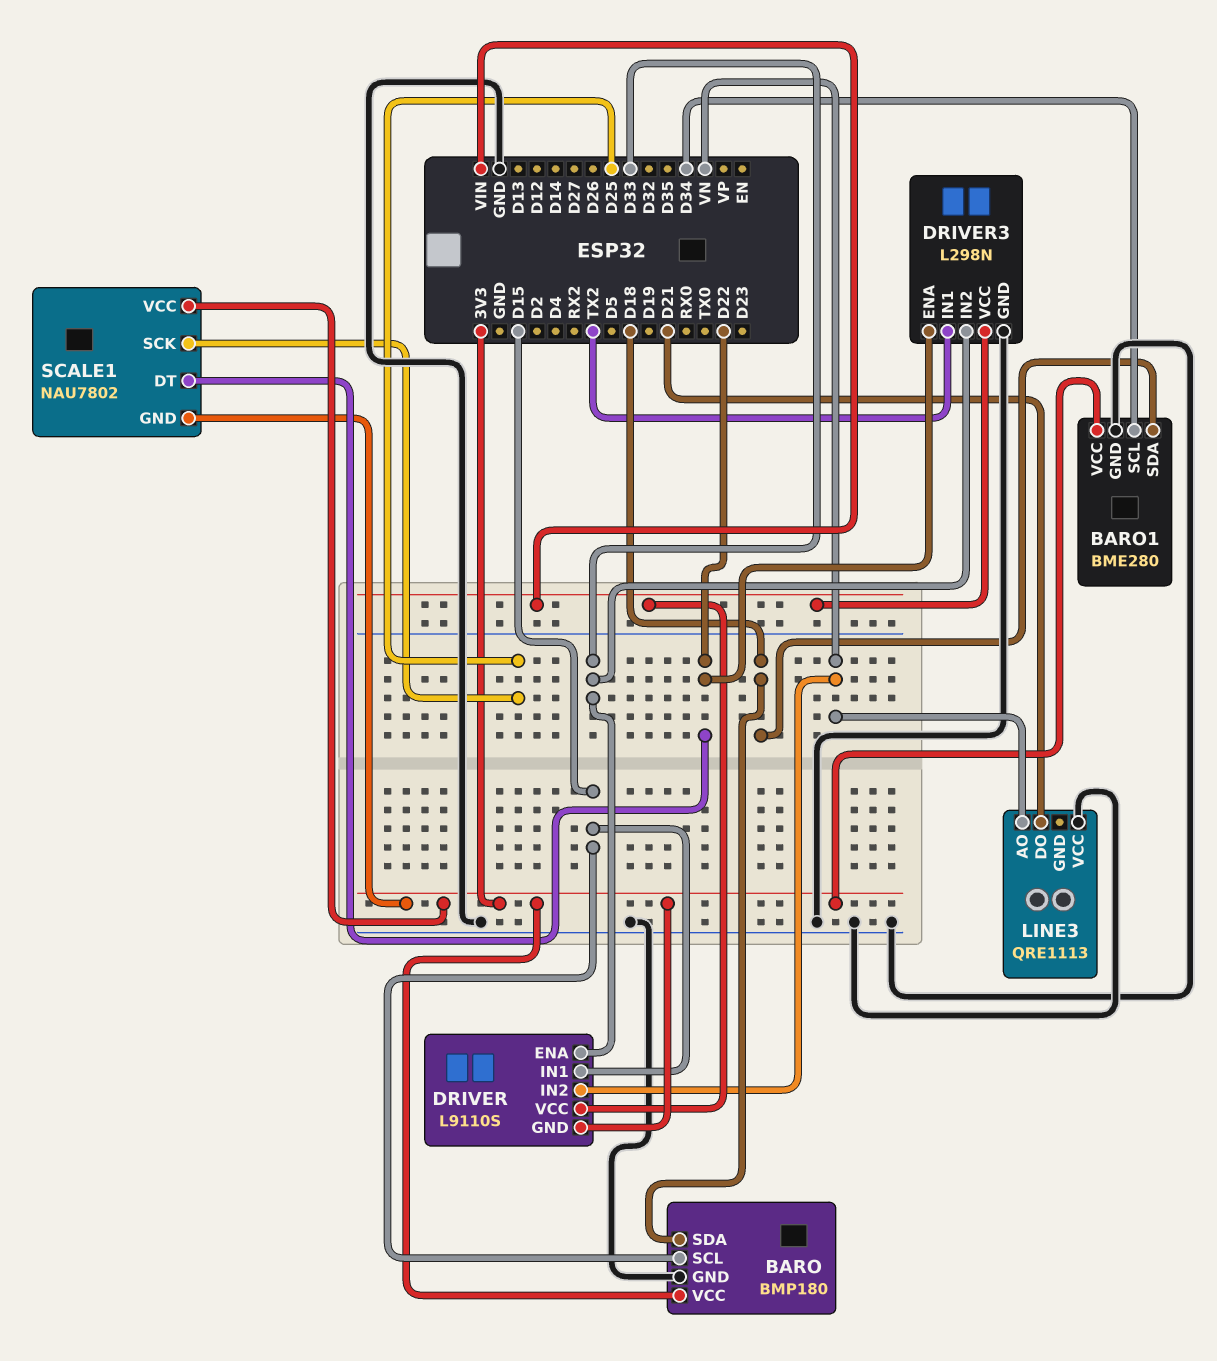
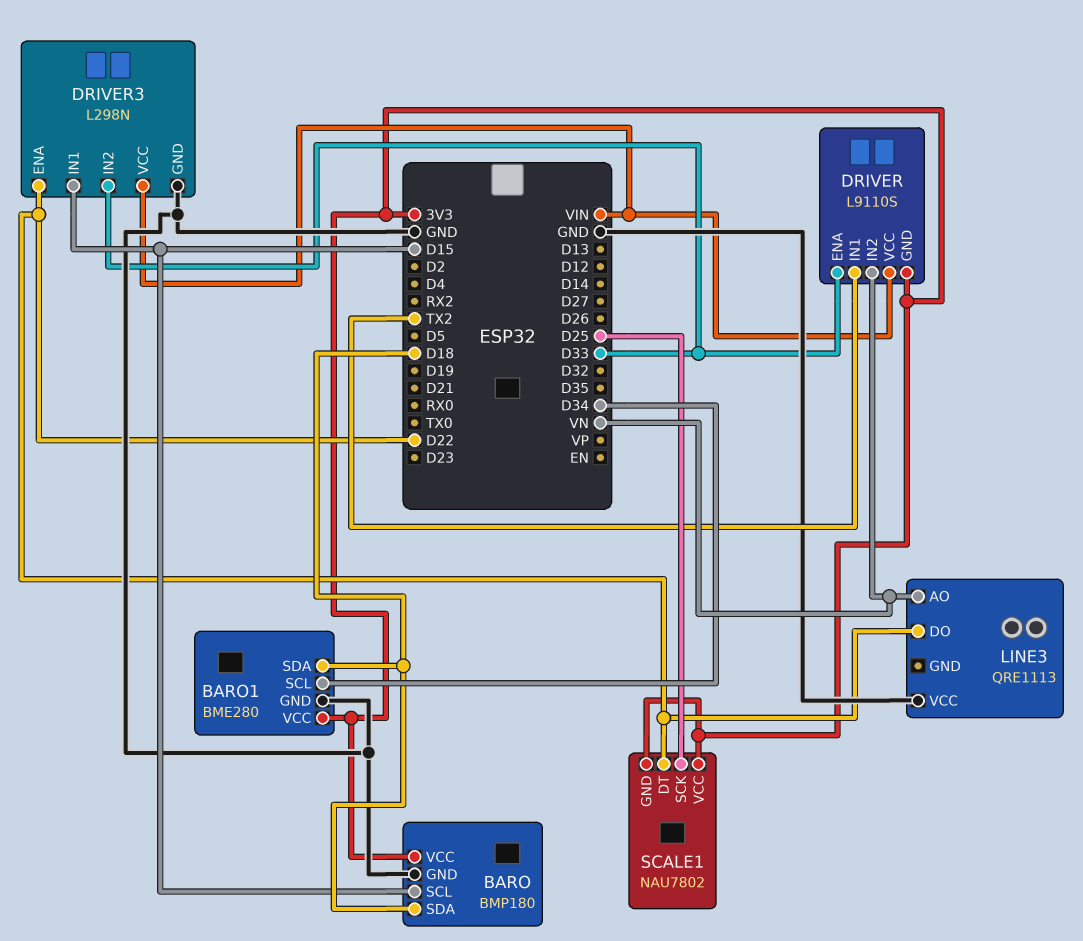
DRIVER pin IN1: D15 -> TX2
DRIVER3 pin IN1: TX2 -> D15
LINE3 pin DO: D21 -> D22

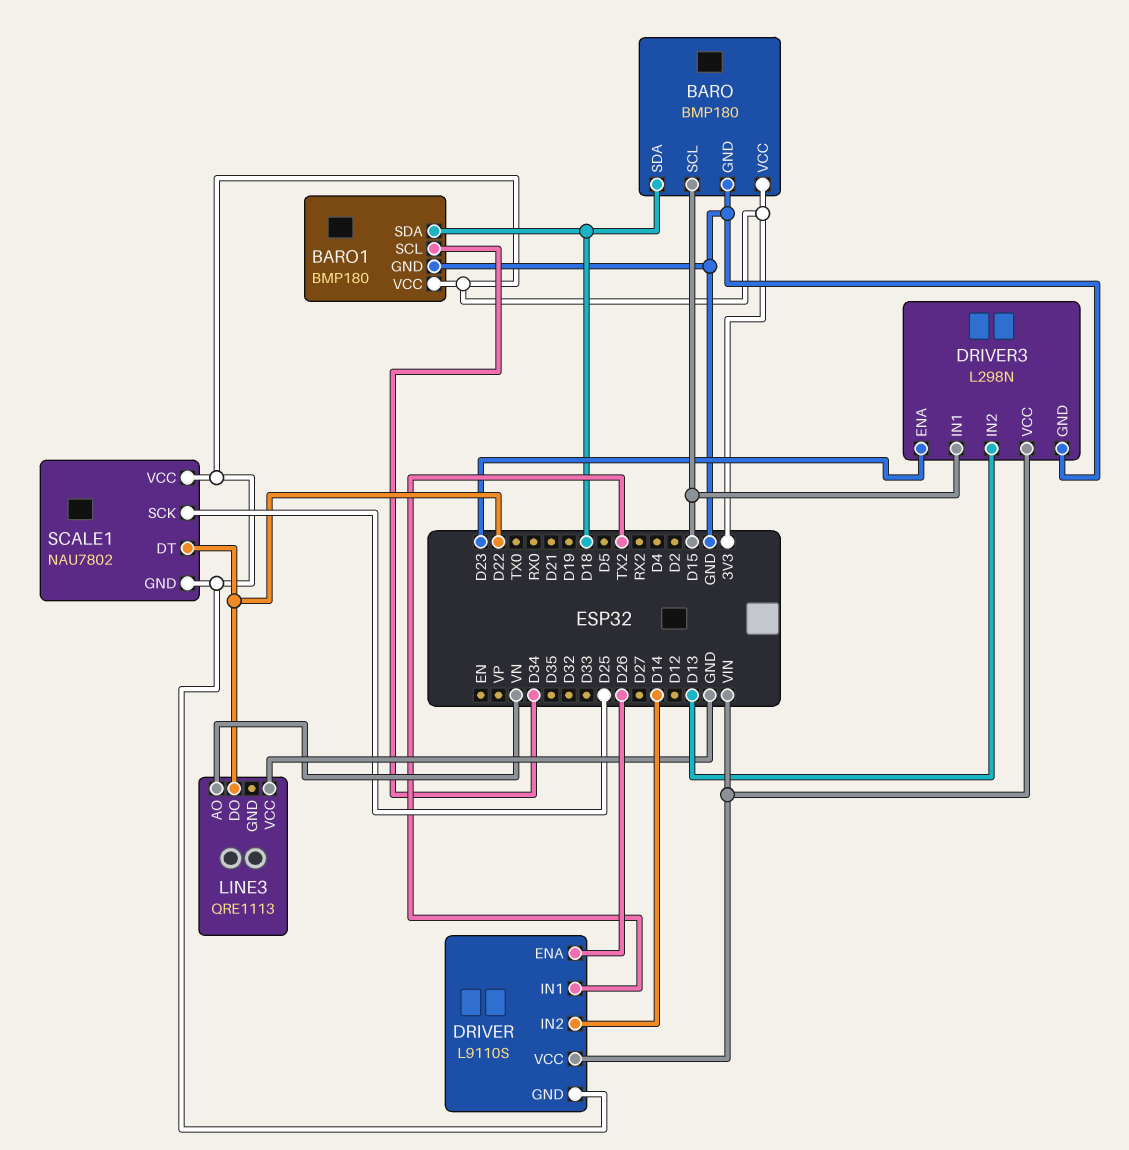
BARO1: BME280 -> BMP180
DRIVER pin ENA: D33 -> D26
DRIVER pin IN2: VN -> D14
DRIVER3 pin ENA: D22 -> D23
DRIVER3 pin IN2: D33 -> D13

